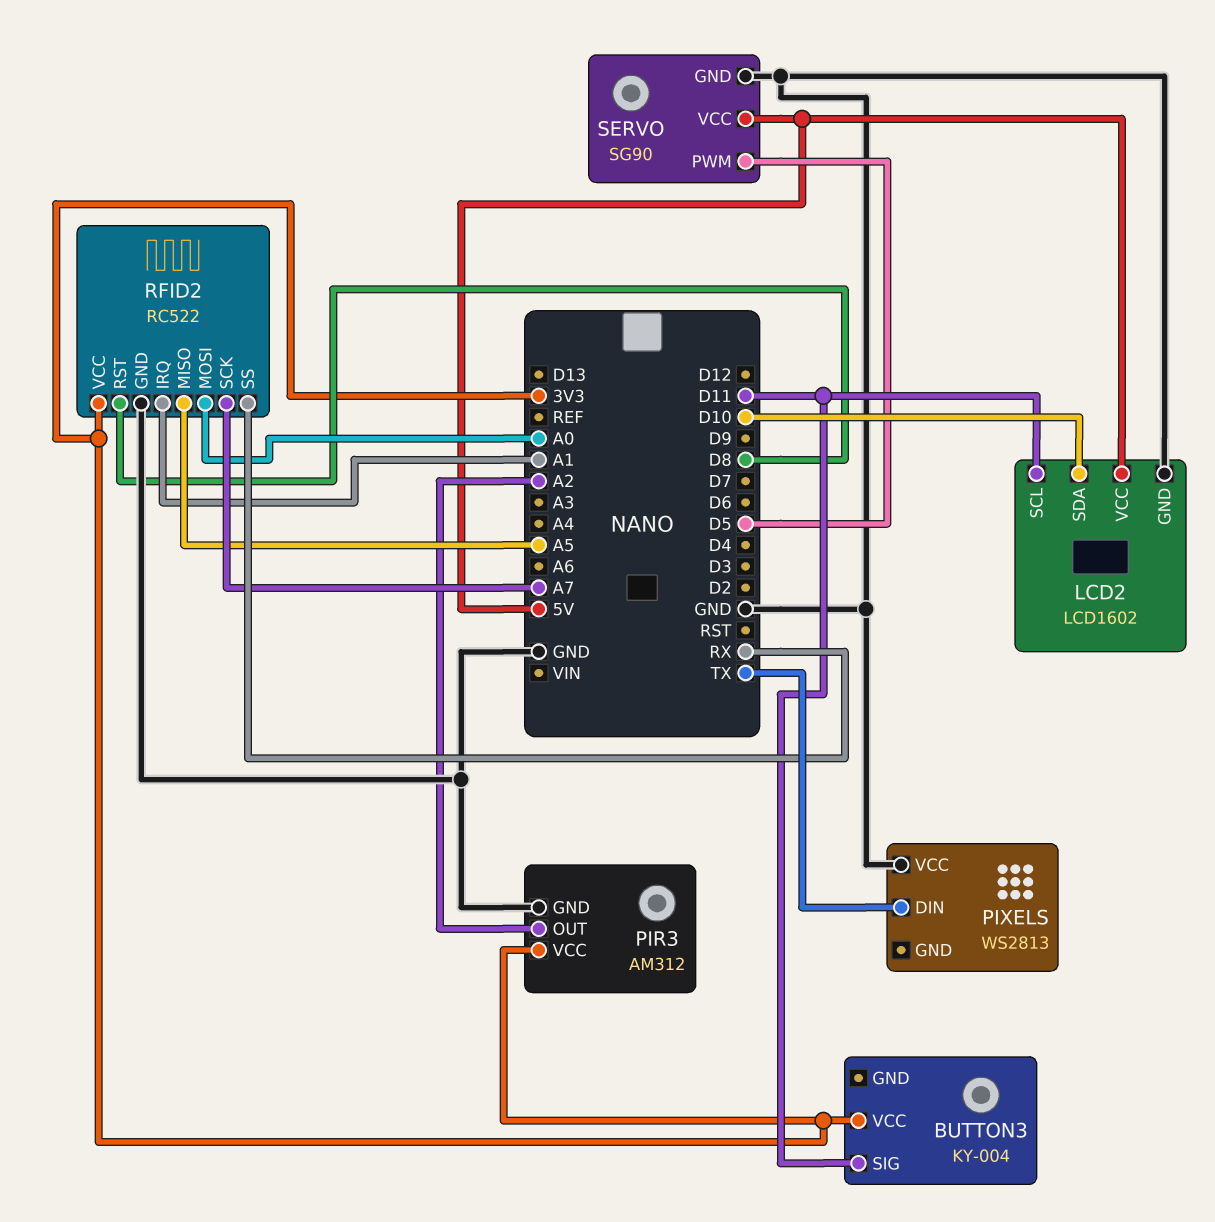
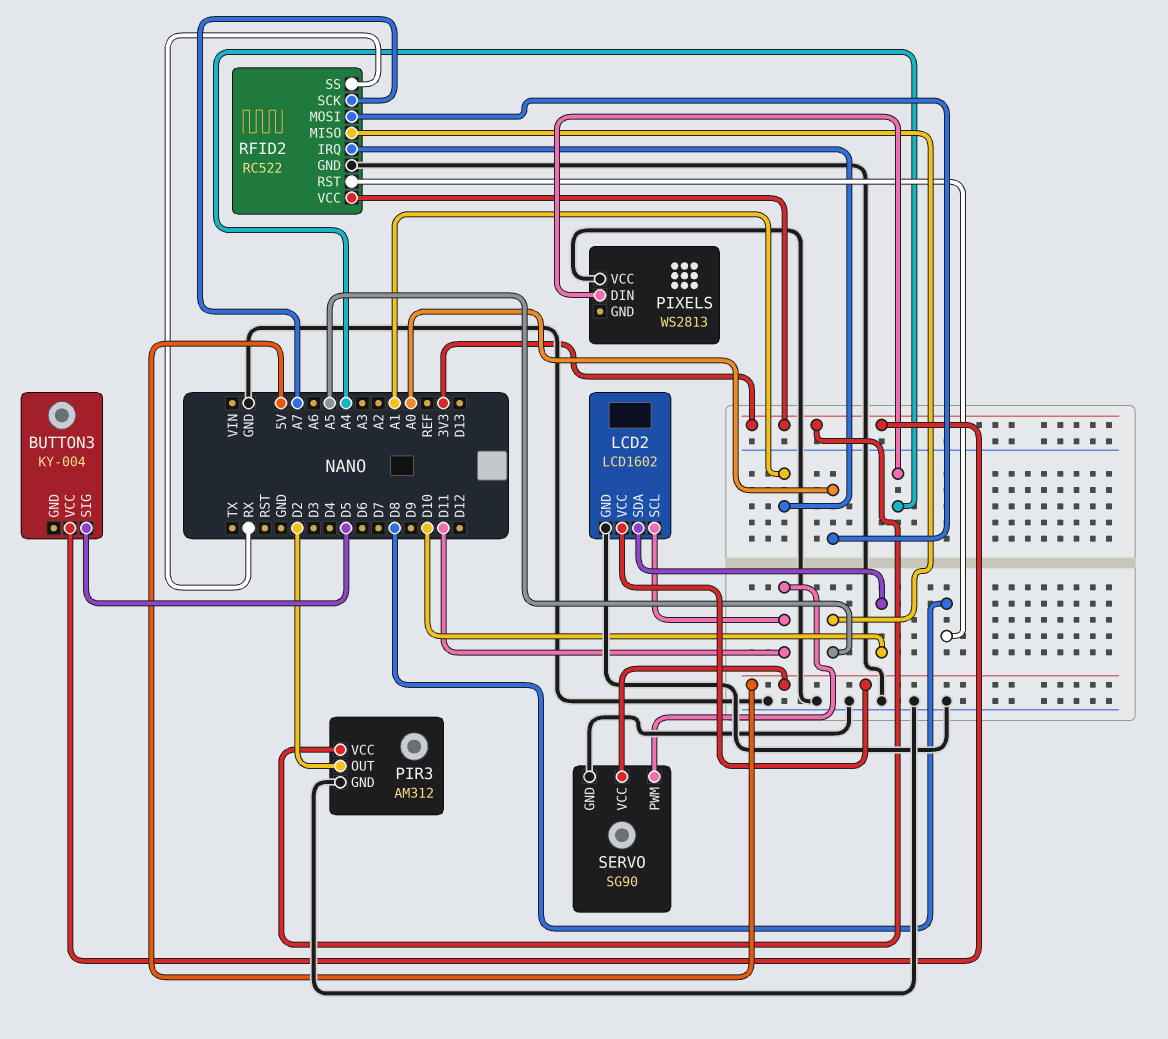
BUTTON3 pin SIG: D11 -> D5
PIR3 pin OUT: A2 -> D2
PIXELS pin DIN: TX -> A4
SERVO pin PWM: D5 -> D11

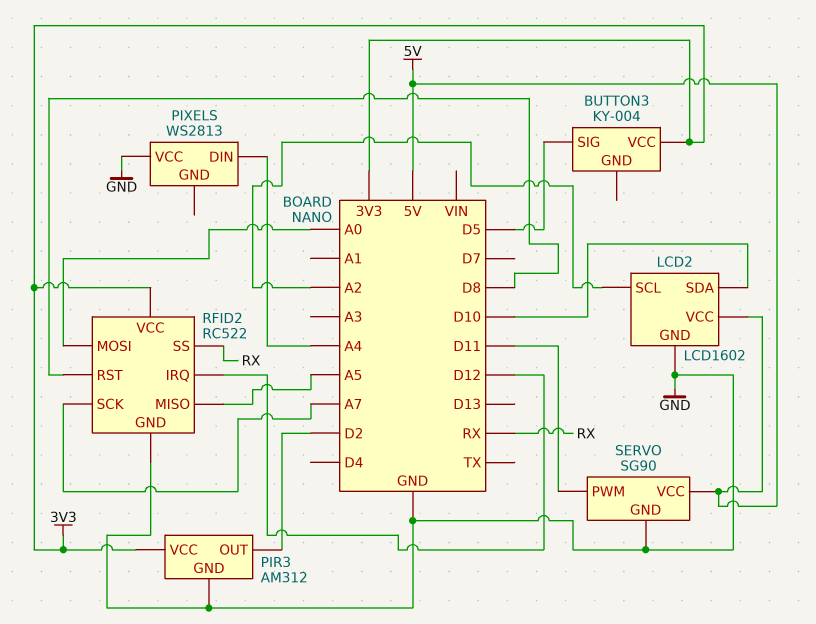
LCD2 pin SCL: D11 -> A2
RFID2 pin IRQ: A1 -> D12

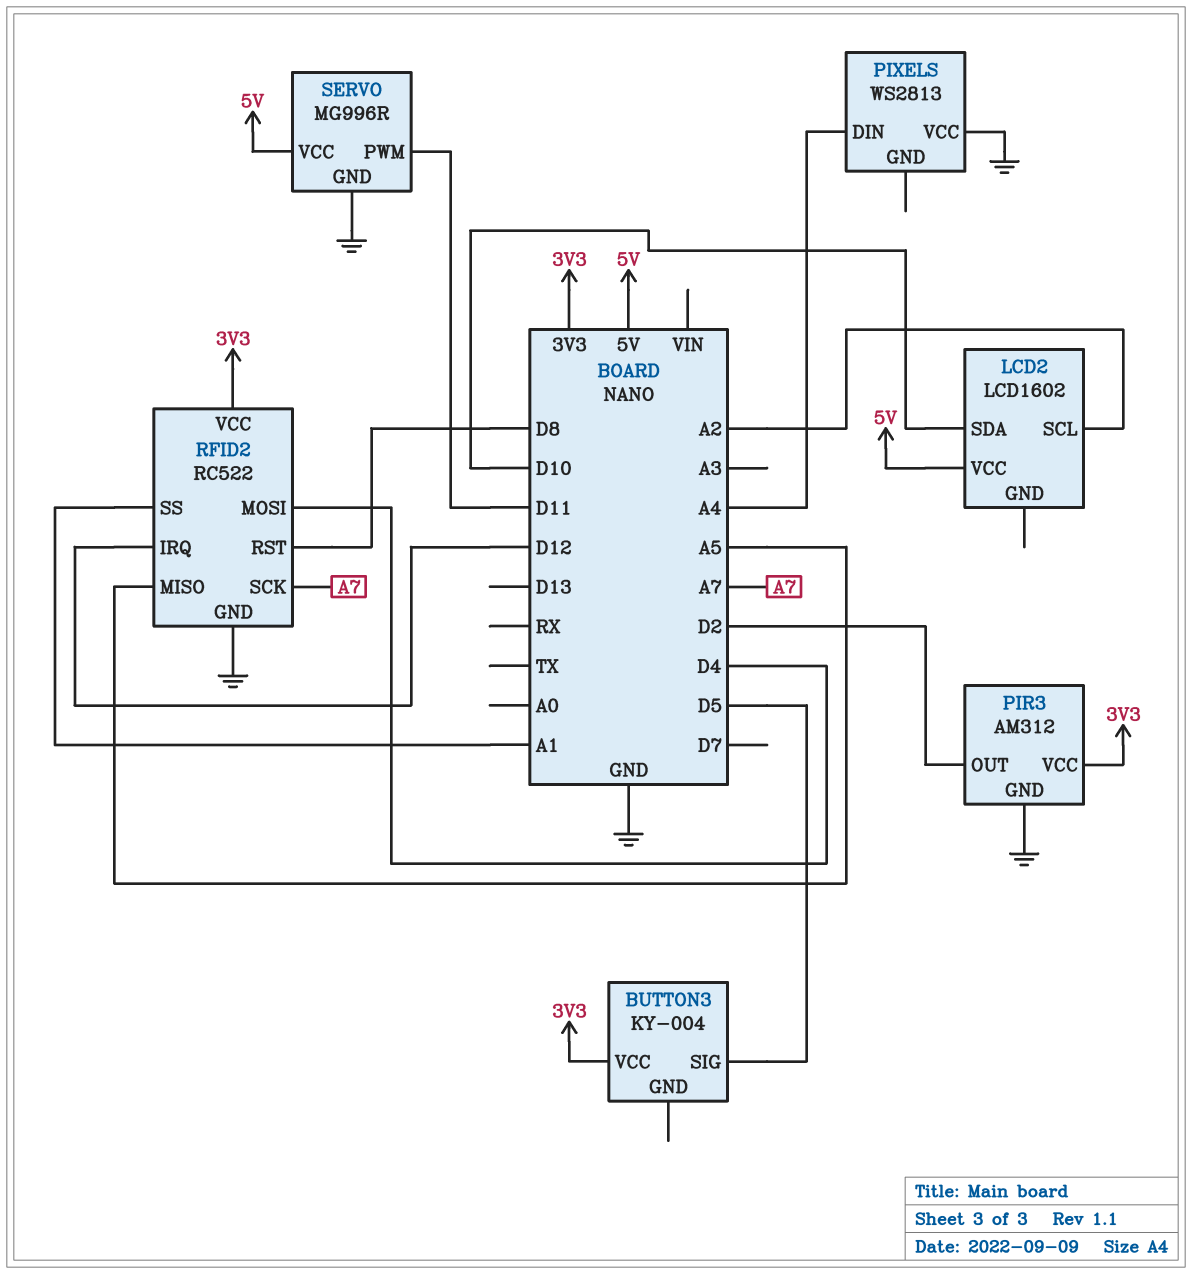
LCD2 pin GND: GND -> none
RFID2 pin MOSI: A0 -> D4
RFID2 pin SS: RX -> A1
SERVO: SG90 -> MG996R

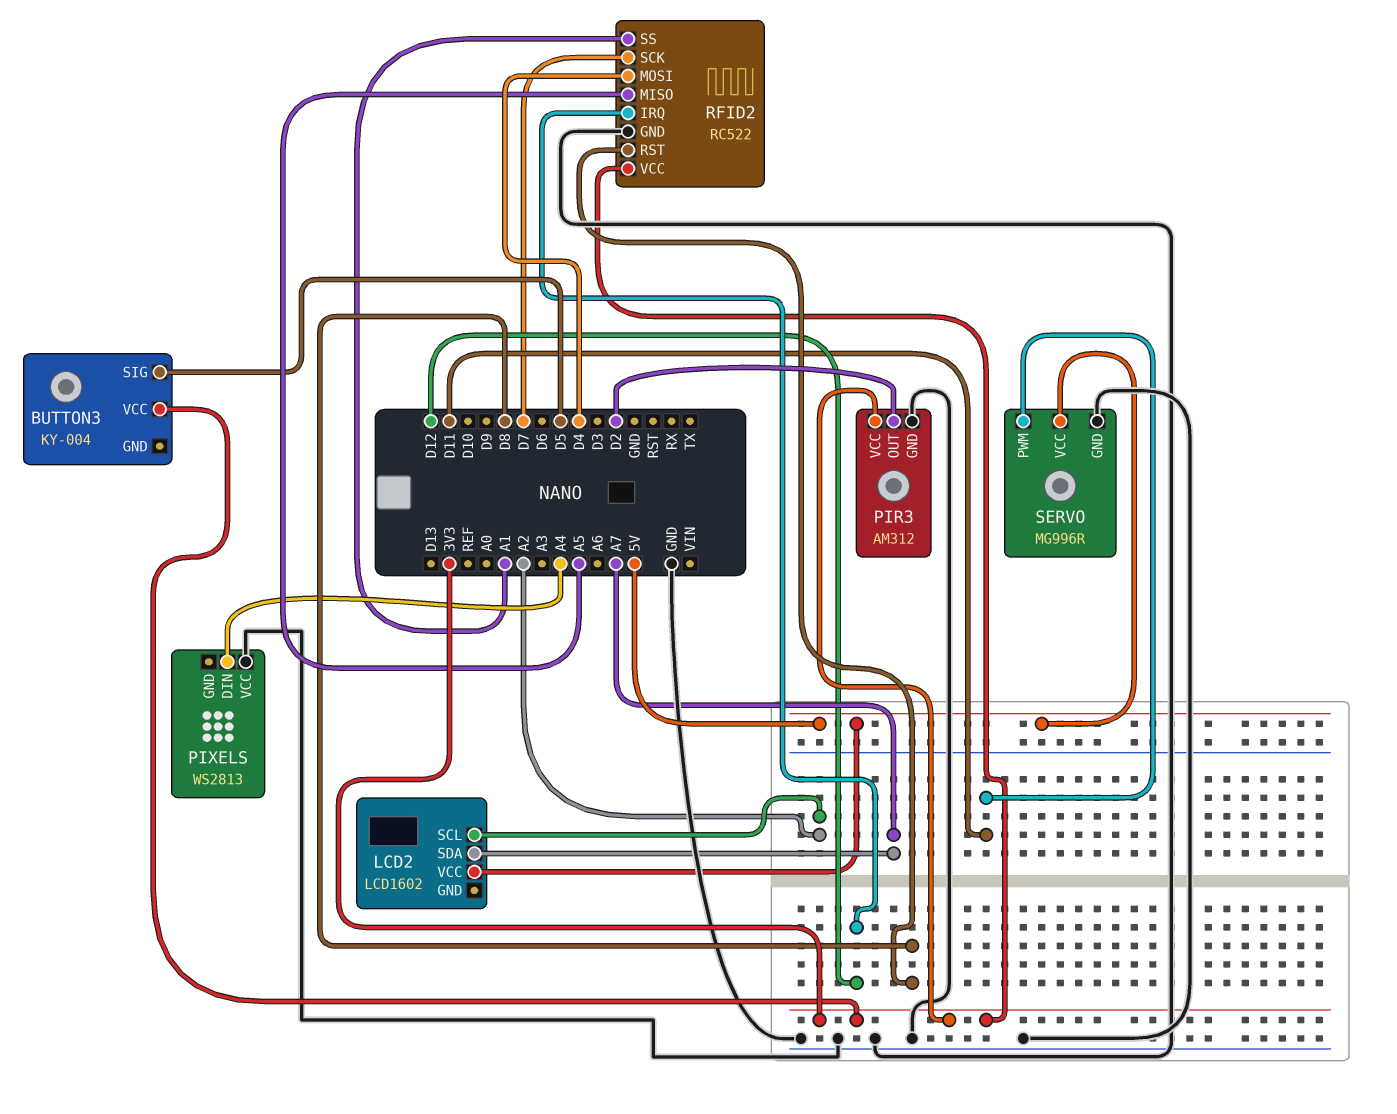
LCD2 pin SDA: D10 -> A7
RFID2 pin SCK: A7 -> D7

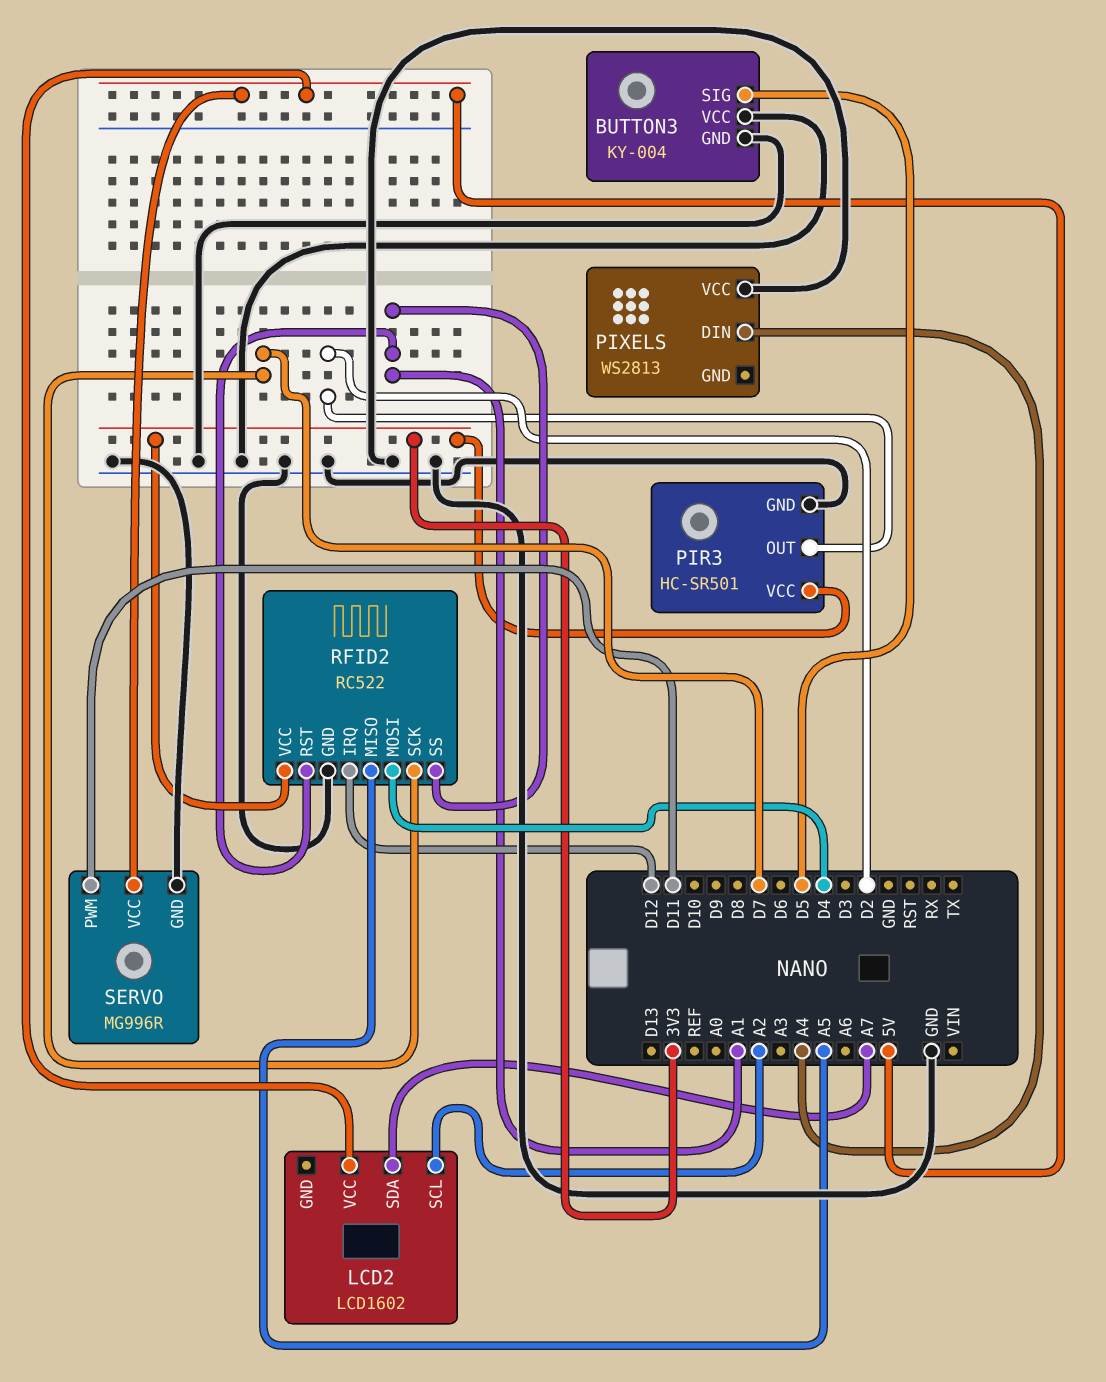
BUTTON3 pin GND: none -> GND
BUTTON3 pin VCC: 3V3 -> GND
PIR3: AM312 -> HC-SR501
RFID2 pin RST: D8 -> A1

